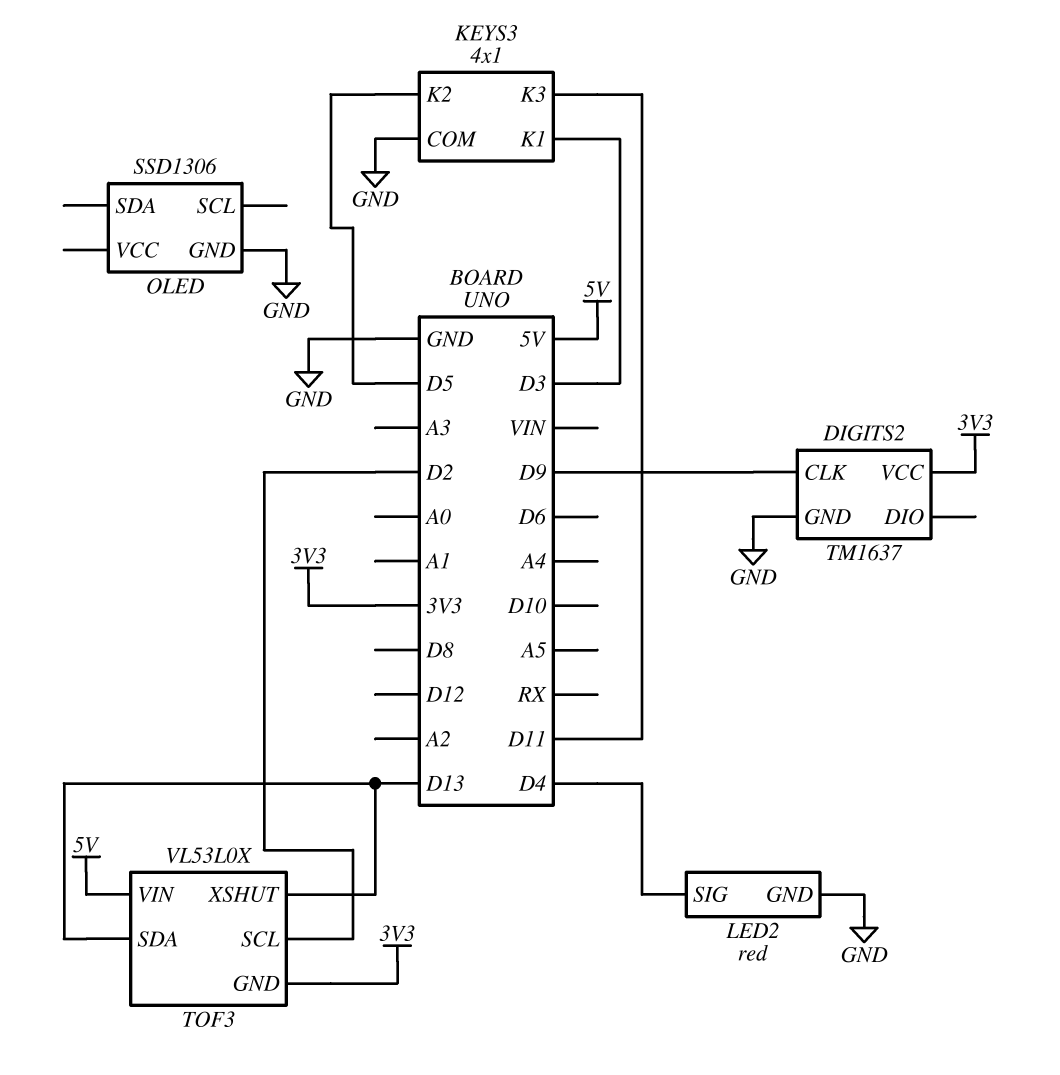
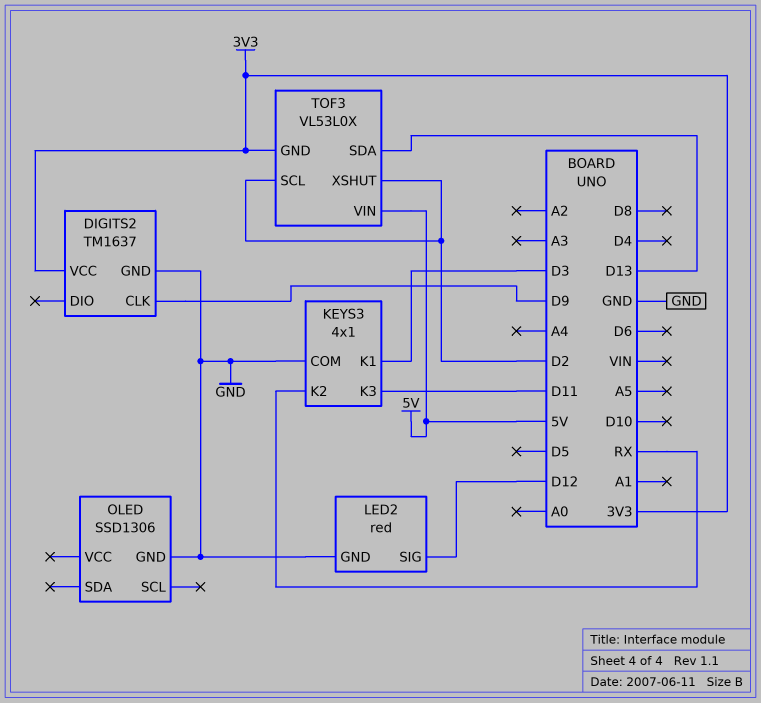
KEYS3 pin K2: D5 -> RX
LED2 pin SIG: D4 -> D12
TOF3 pin XSHUT: D13 -> D2

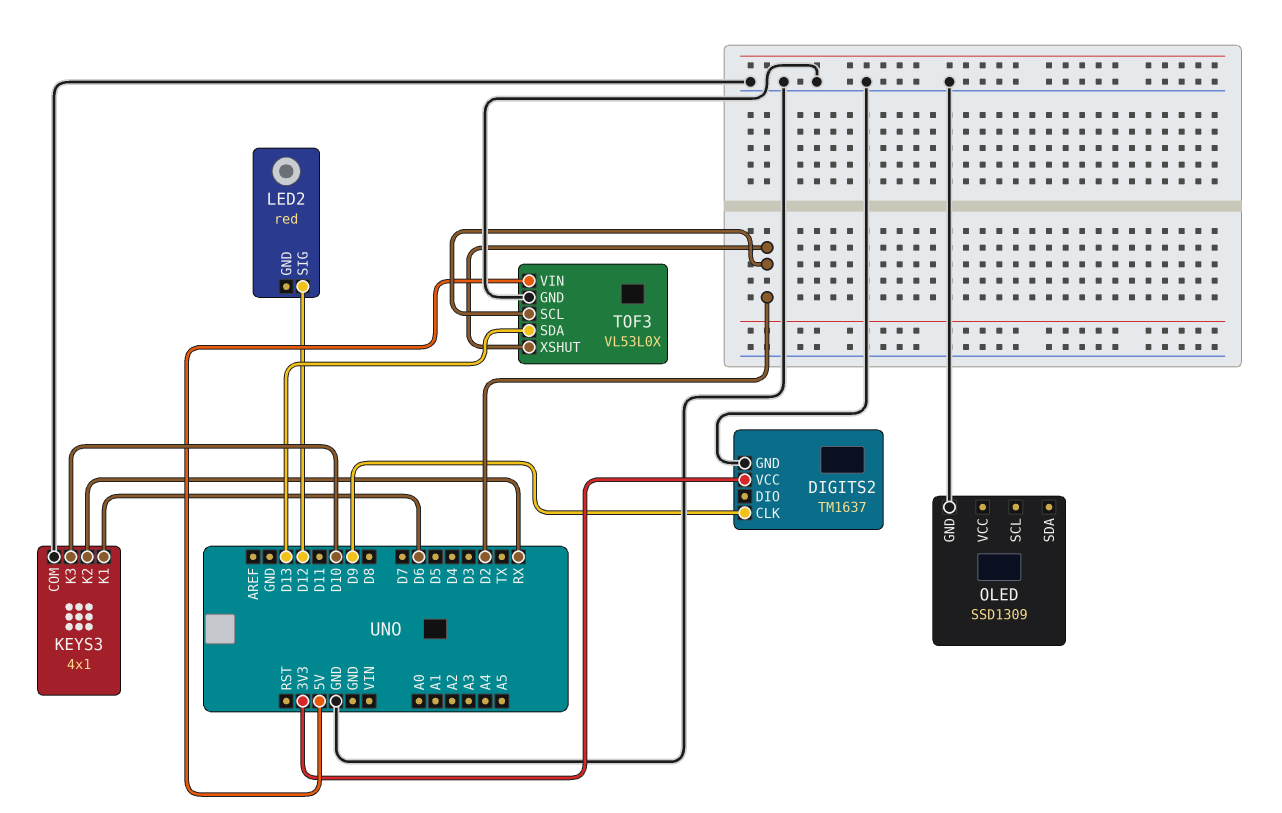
KEYS3 pin K1: D3 -> D6
KEYS3 pin K3: D11 -> D10
LED2 pin GND: GND -> none
OLED: SSD1306 -> SSD1309
TOF3 pin GND: 3V3 -> GND

